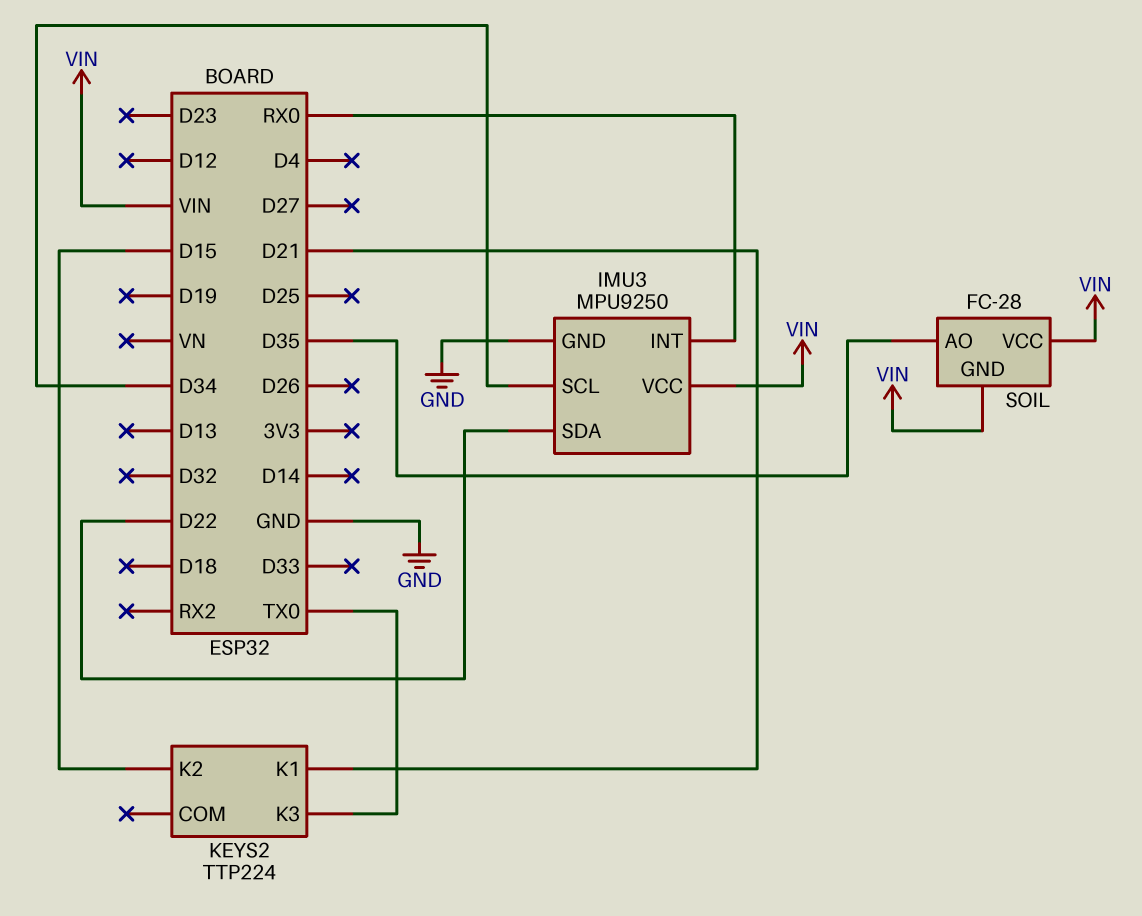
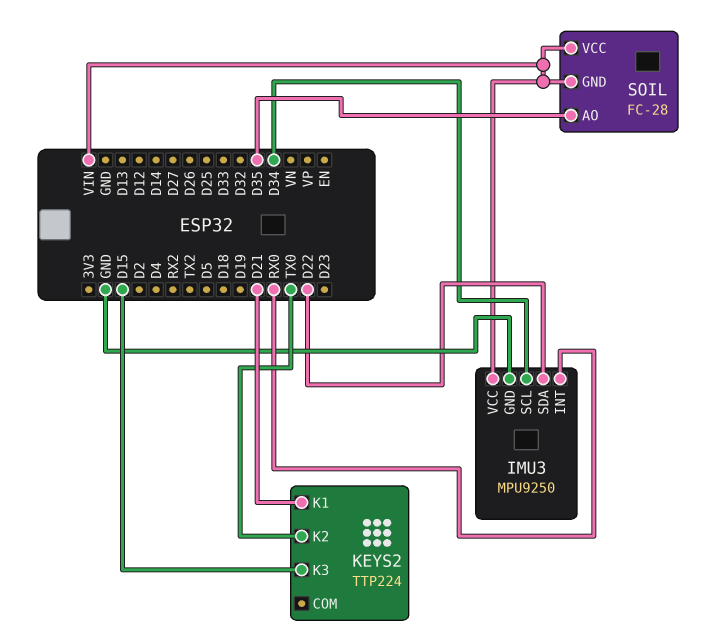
KEYS2 pin K2: D15 -> TX0
KEYS2 pin K3: TX0 -> D15

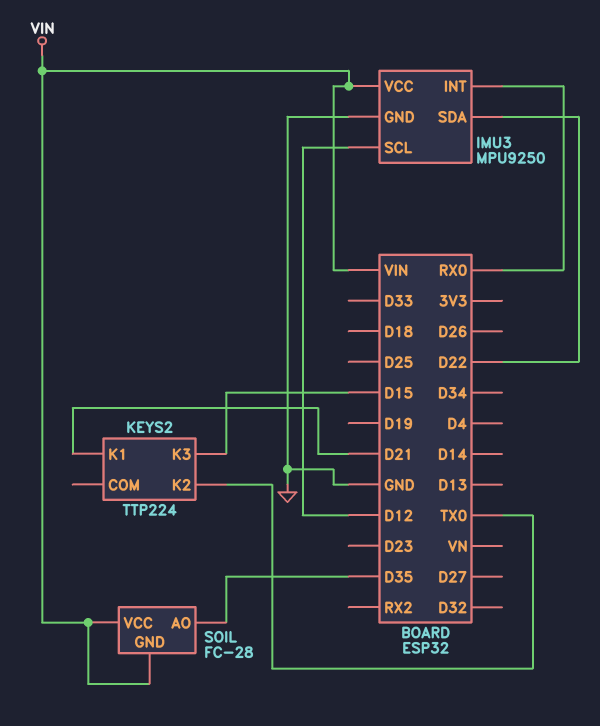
IMU3 pin SCL: D34 -> D12

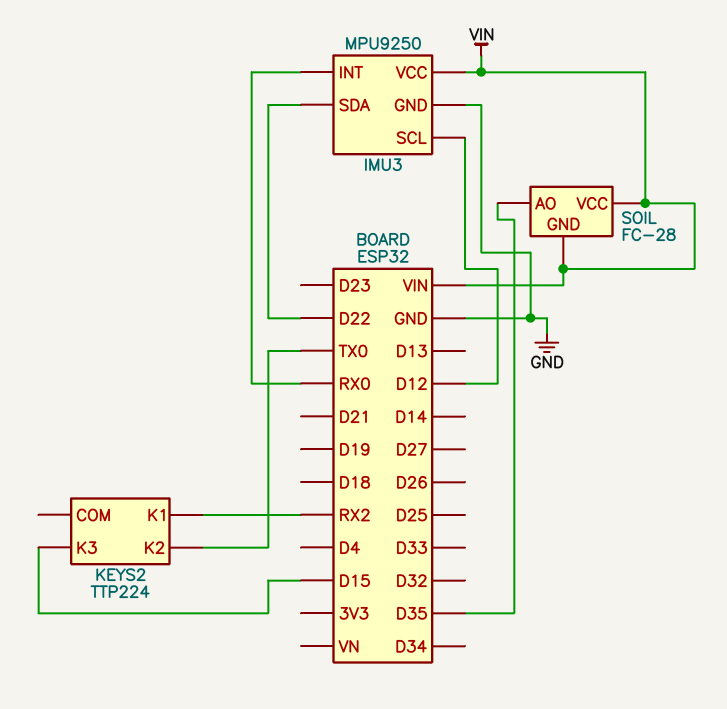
KEYS2 pin K1: D21 -> RX2

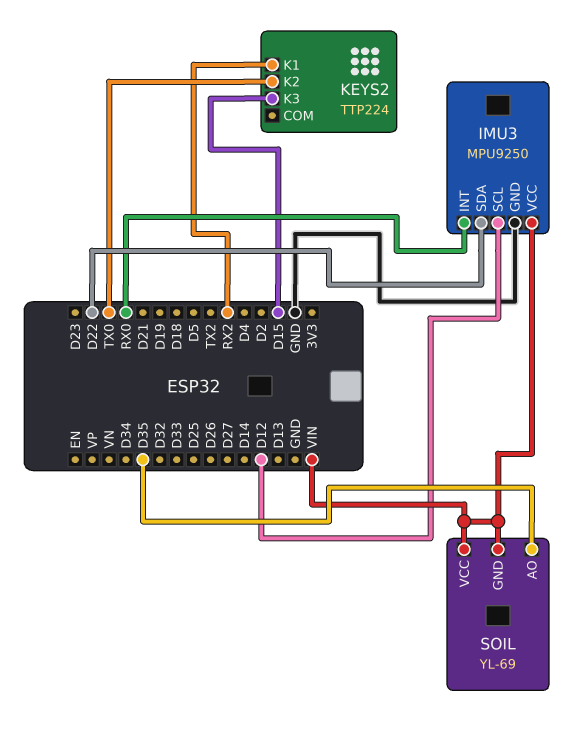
SOIL: FC-28 -> YL-69

